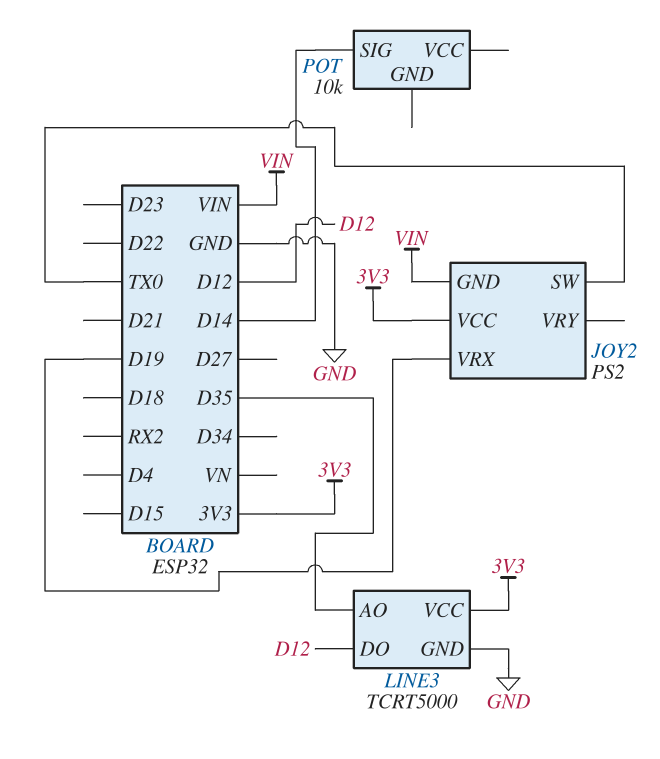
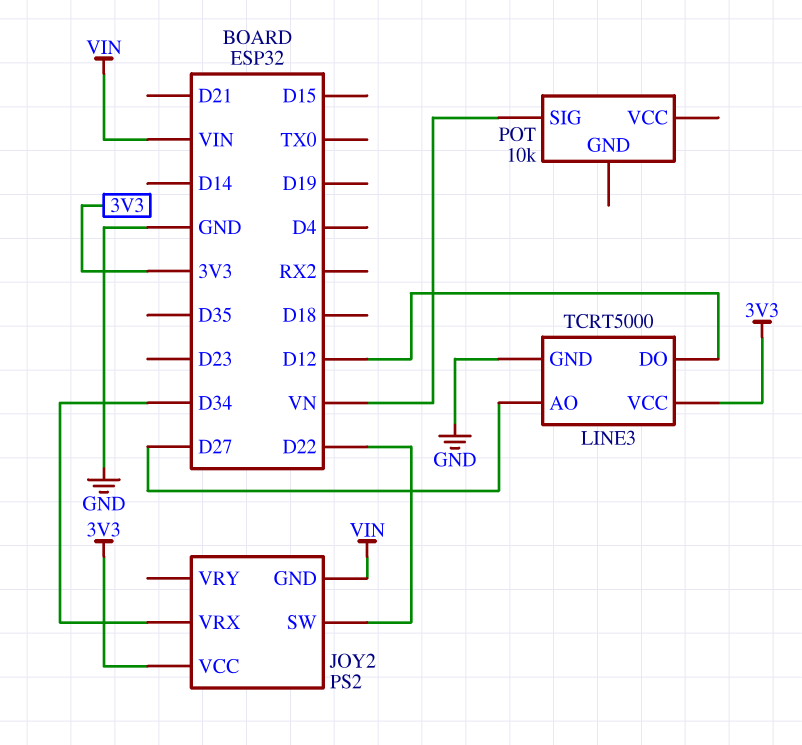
JOY2 pin SW: TX0 -> D22
JOY2 pin VRX: D19 -> D34
LINE3 pin AO: D35 -> D27
POT pin SIG: D14 -> VN

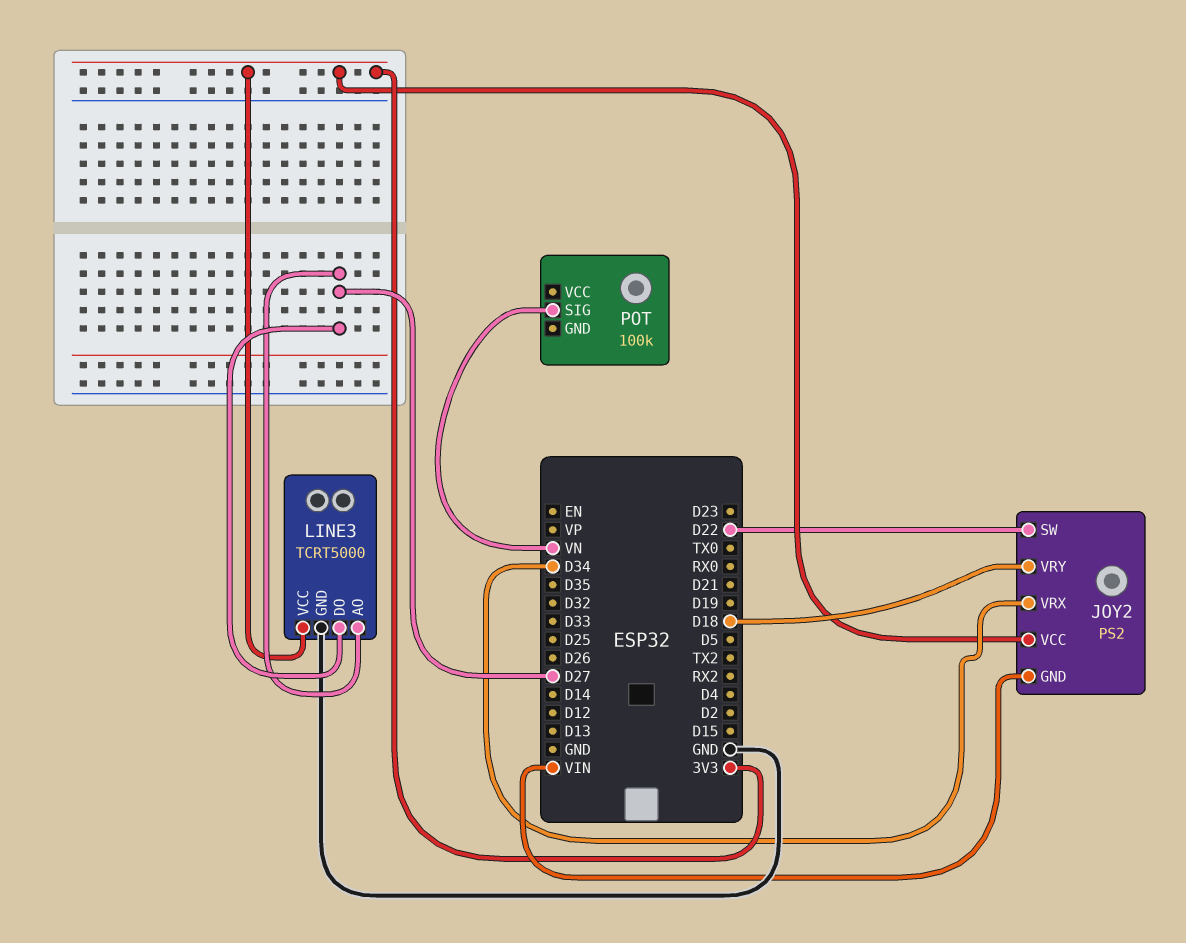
JOY2 pin VRY: none -> D18
LINE3 pin DO: D12 -> D27
POT: 10k -> 100k

